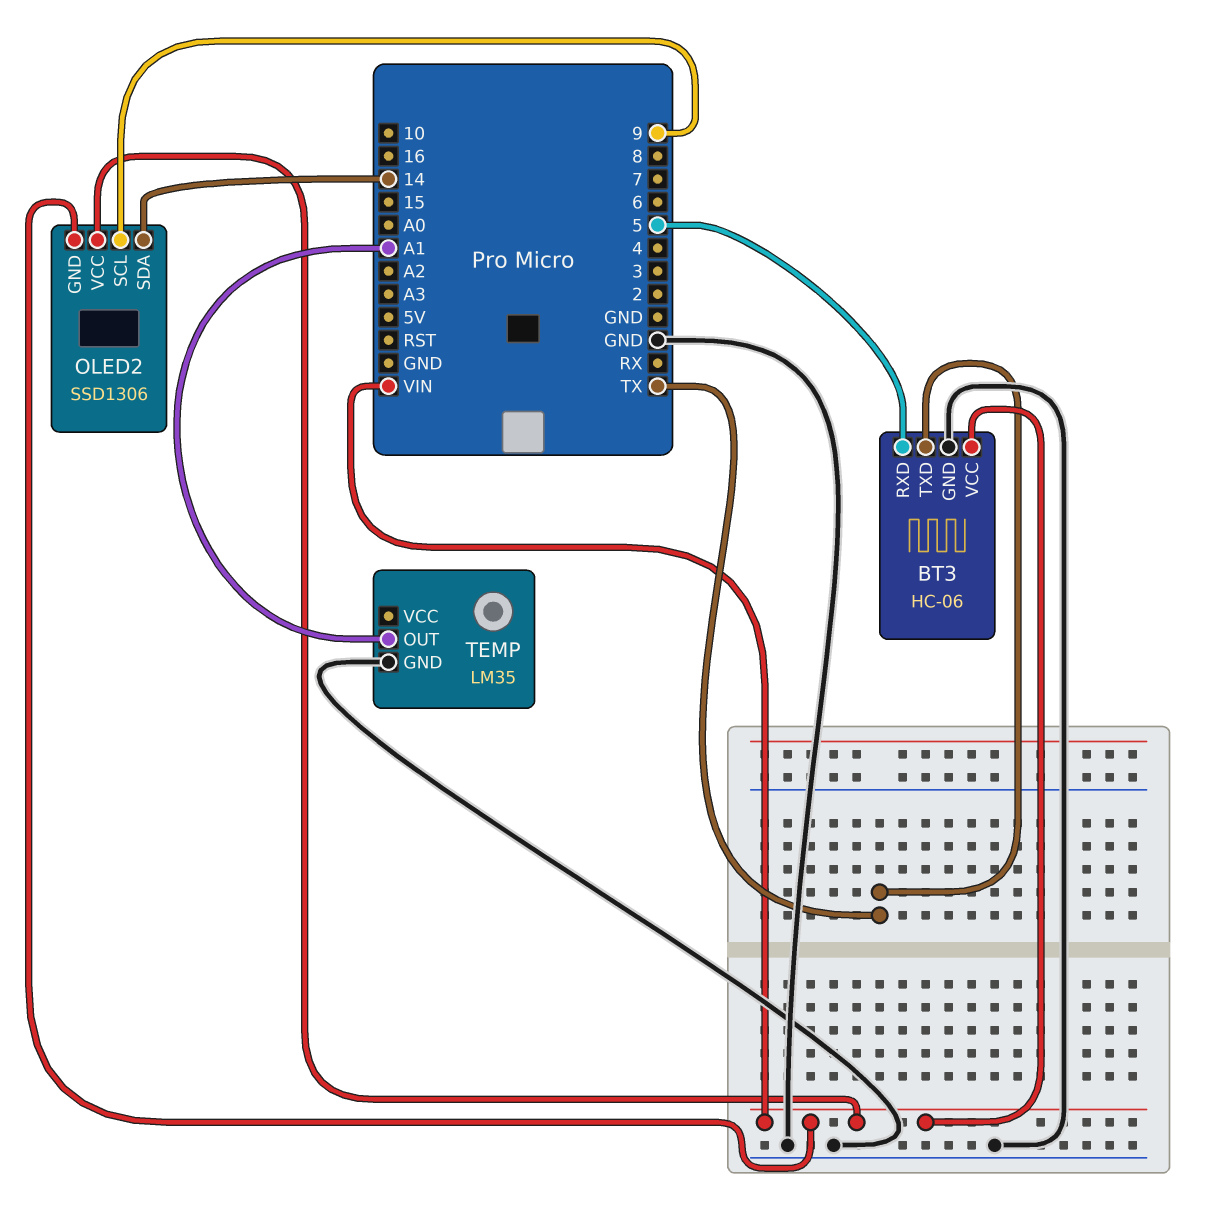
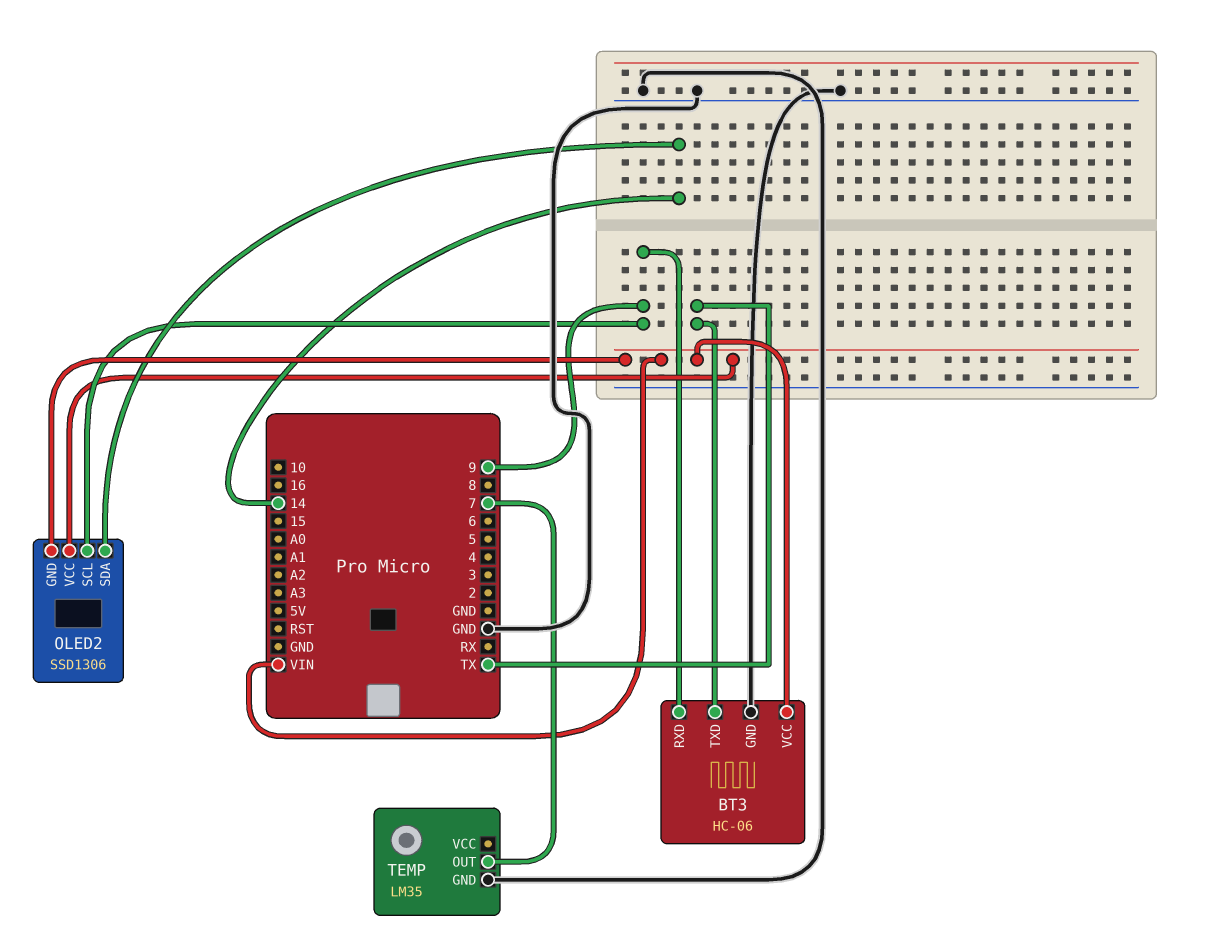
BT3 pin RXD: 5 -> 9
TEMP pin OUT: A1 -> 7

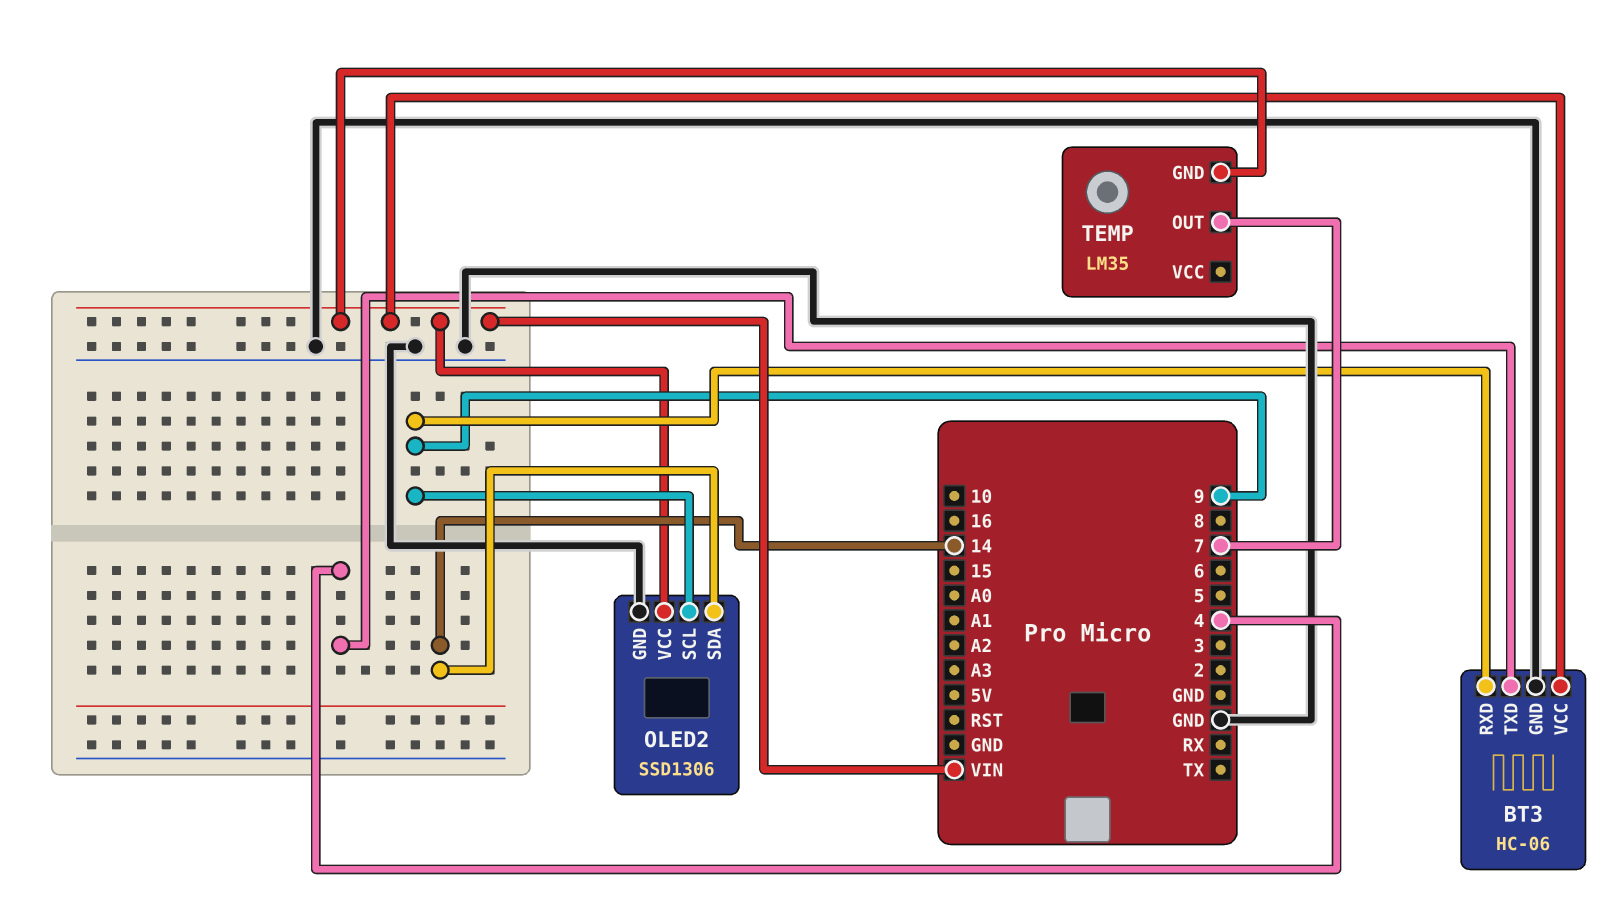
BT3 pin TXD: TX -> 4
OLED2 pin GND: VIN -> GND
TEMP pin GND: GND -> VIN

